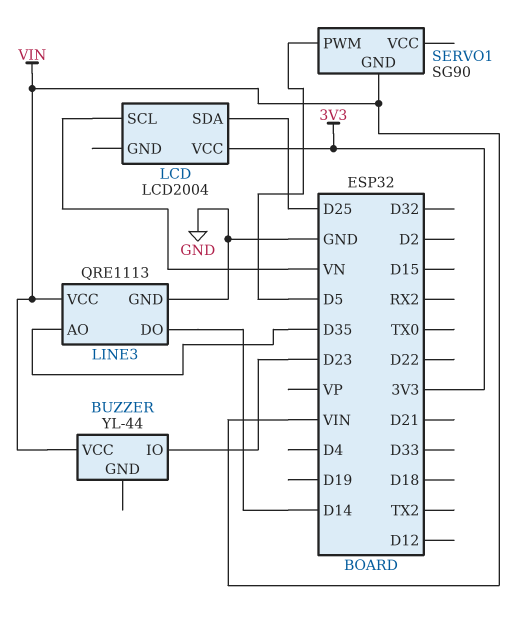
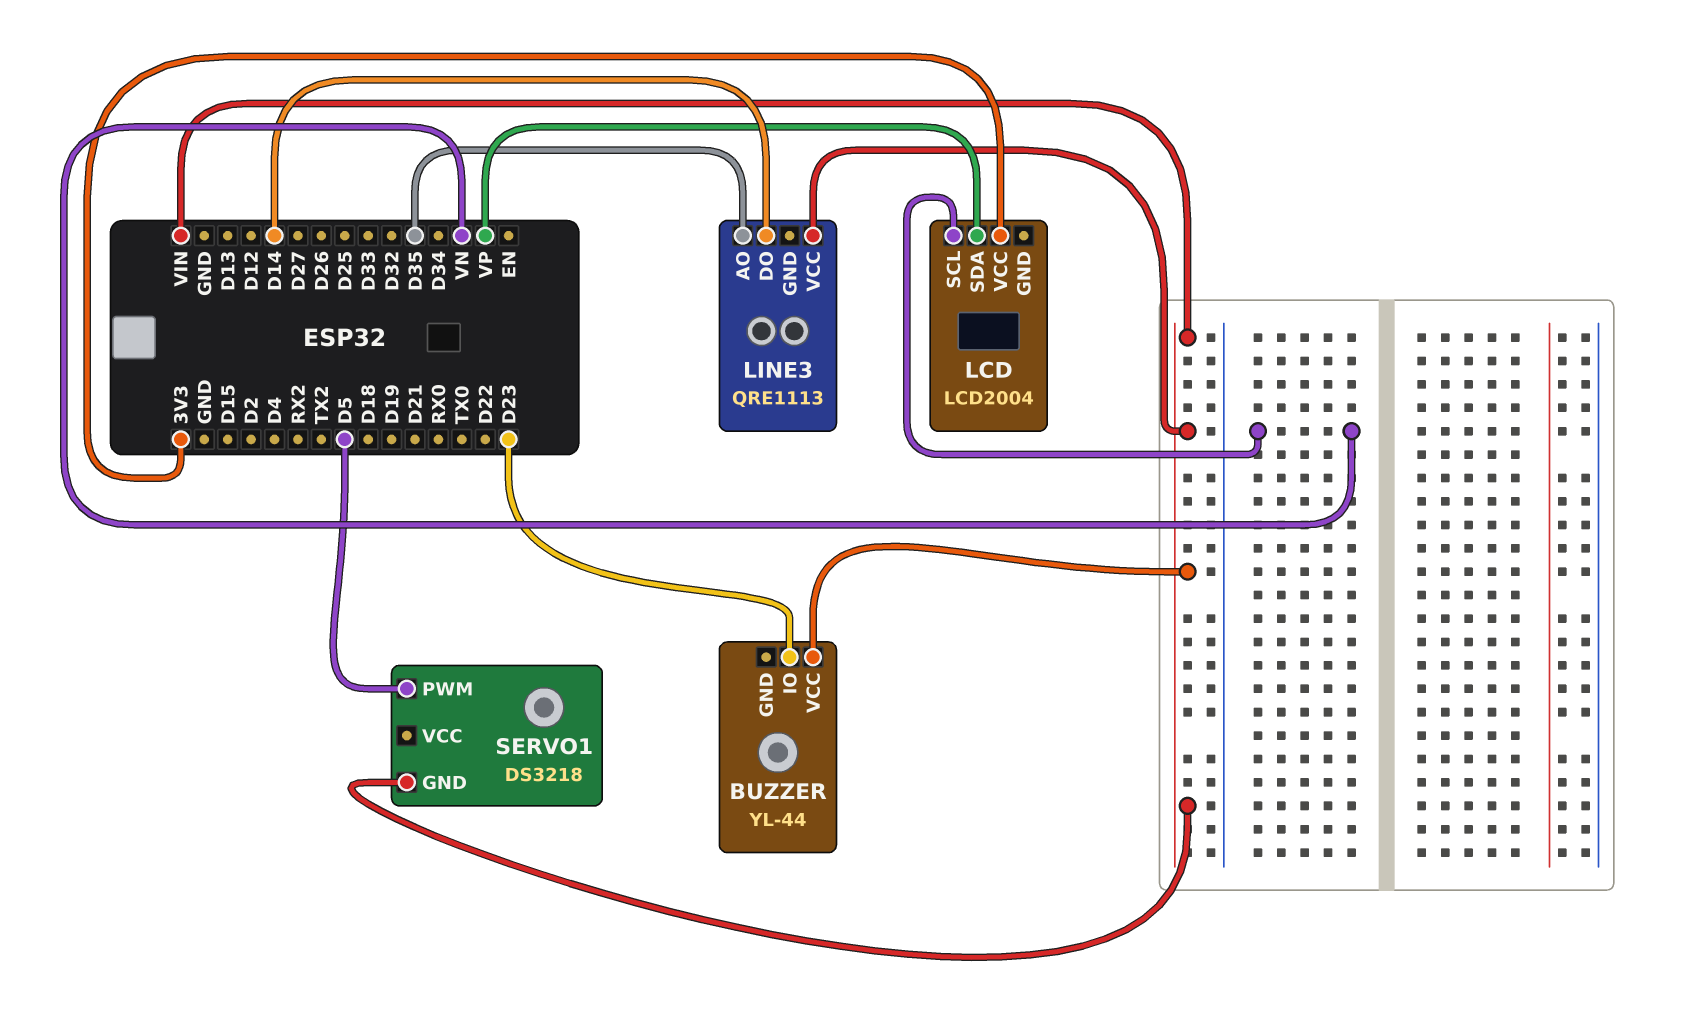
LCD pin SDA: D25 -> VP
LINE3 pin GND: GND -> none
SERVO1: SG90 -> DS3218

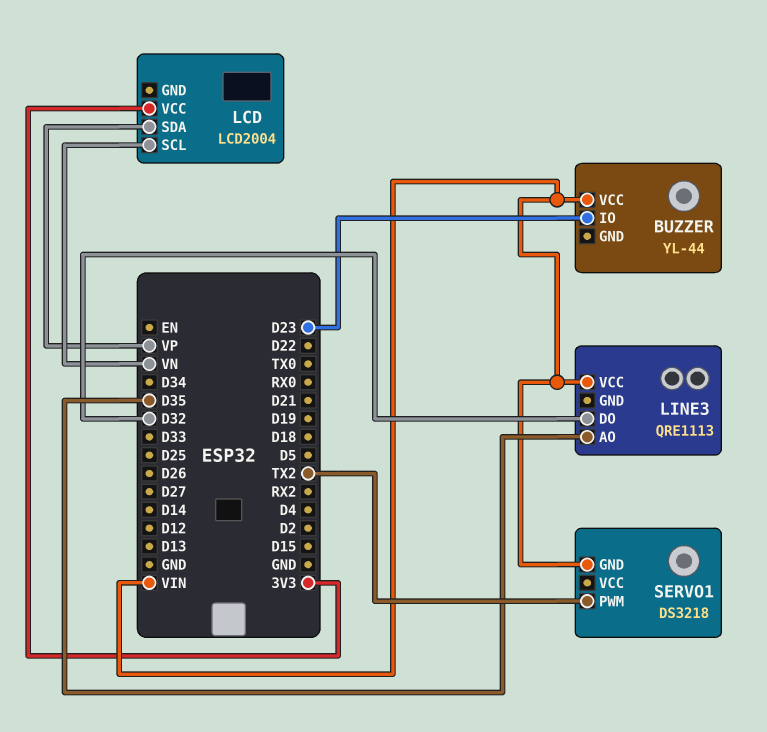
LINE3 pin DO: D14 -> D32
SERVO1 pin PWM: D5 -> TX2

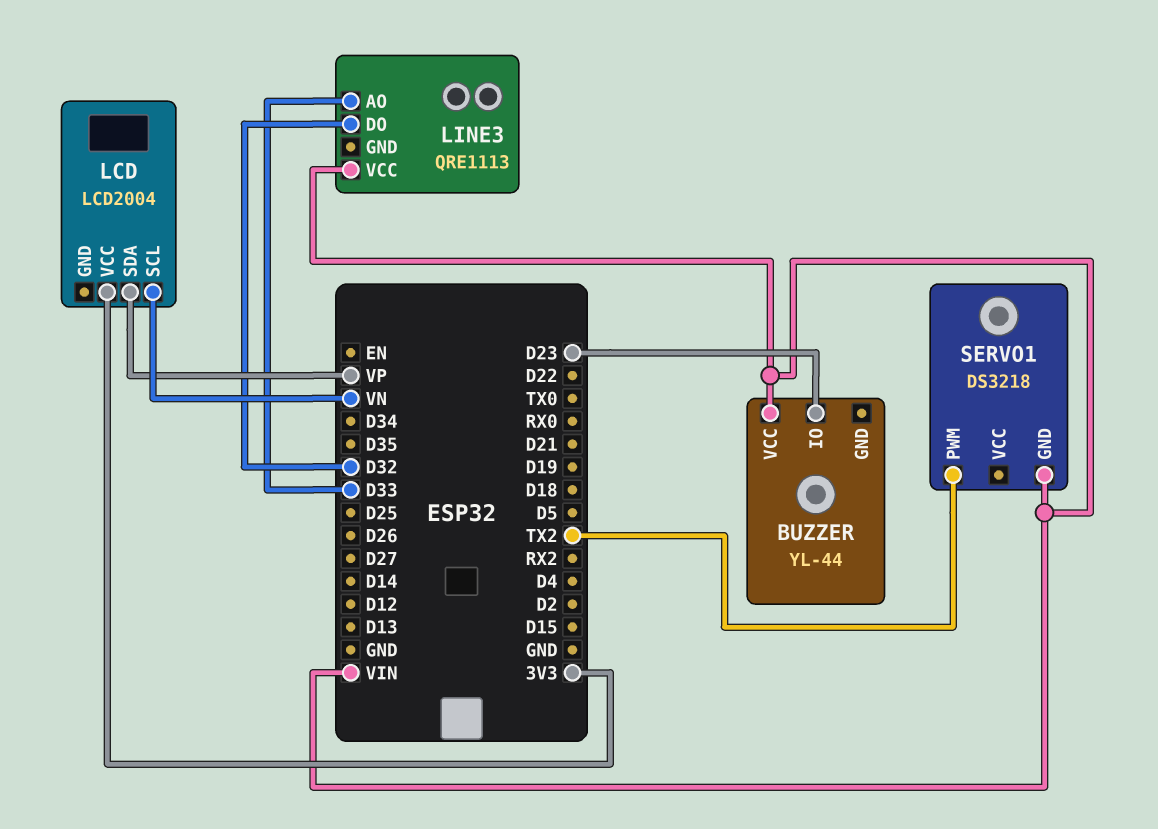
LINE3 pin AO: D35 -> D33

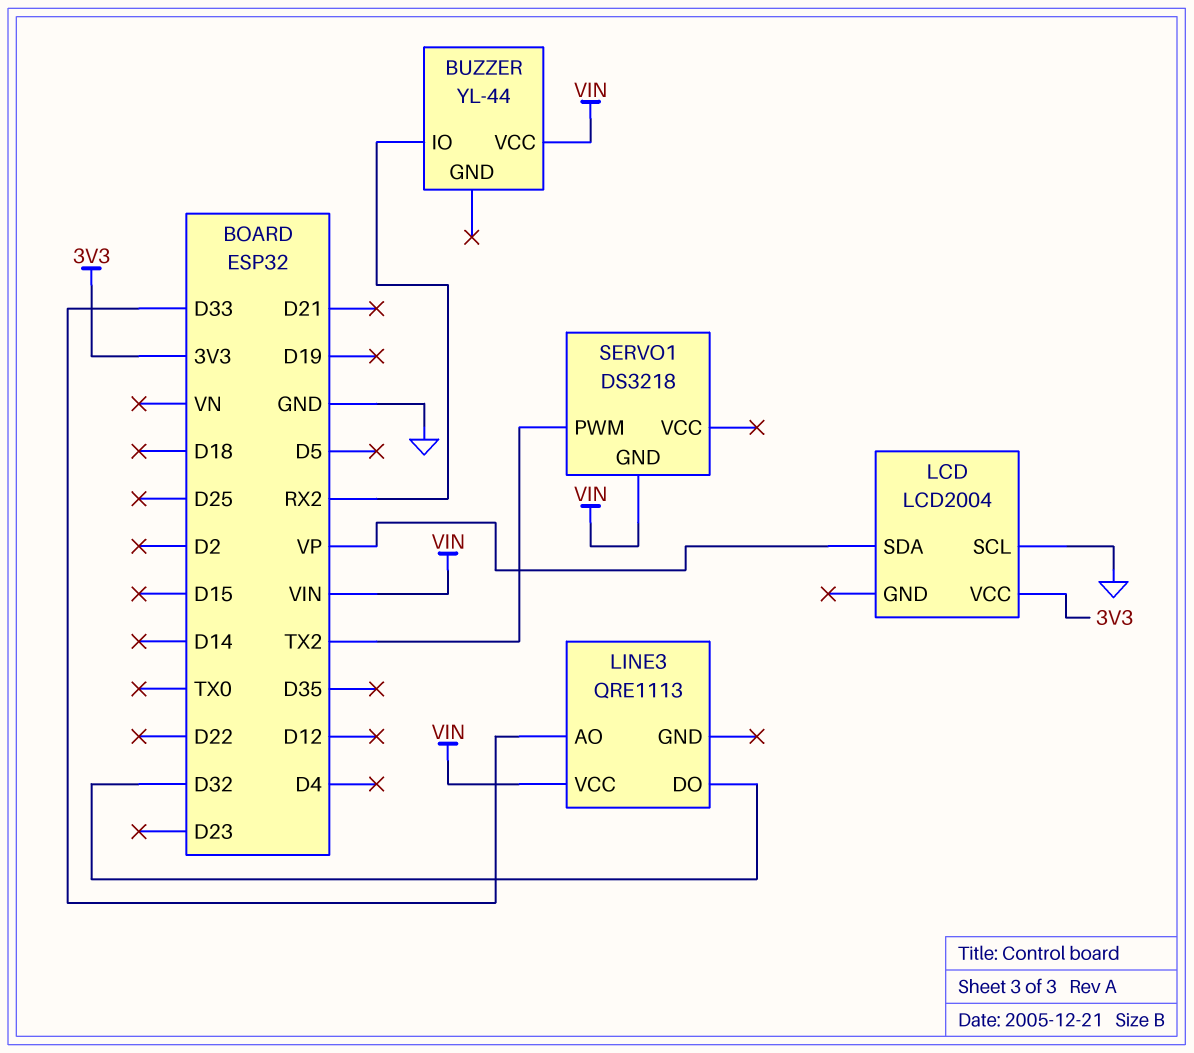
BUZZER pin IO: D23 -> RX2
LCD pin SCL: VN -> GND

